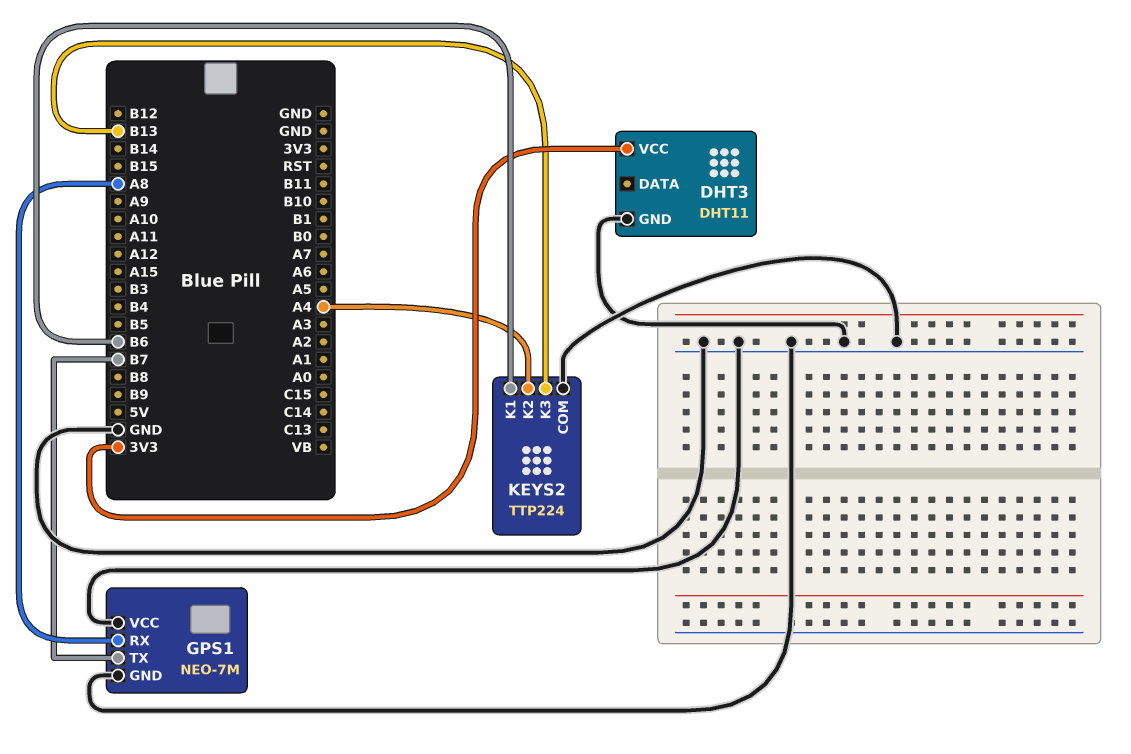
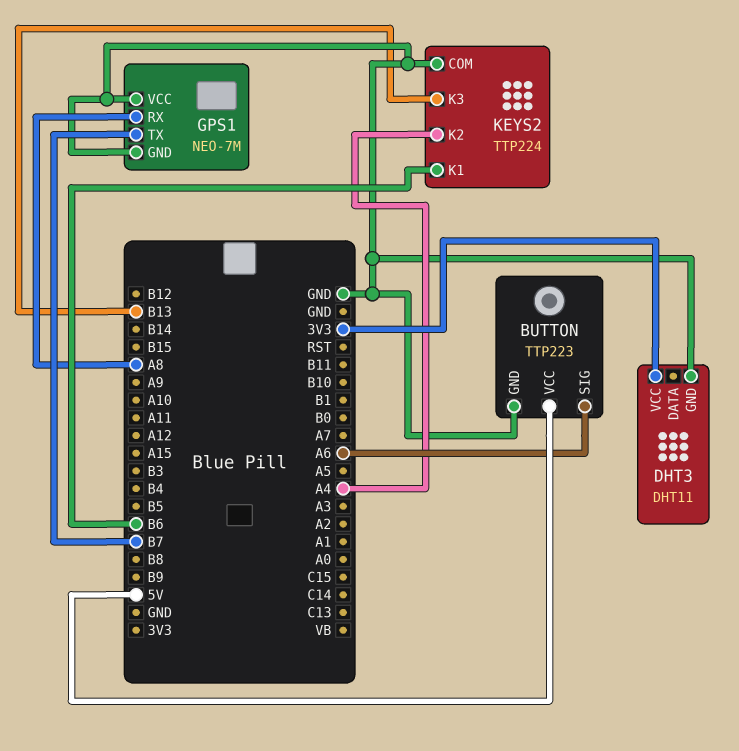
BUTTON: none -> TTP223
BUTTON pin GND: none -> GND
BUTTON pin SIG: none -> A6
BUTTON pin VCC: none -> 5V

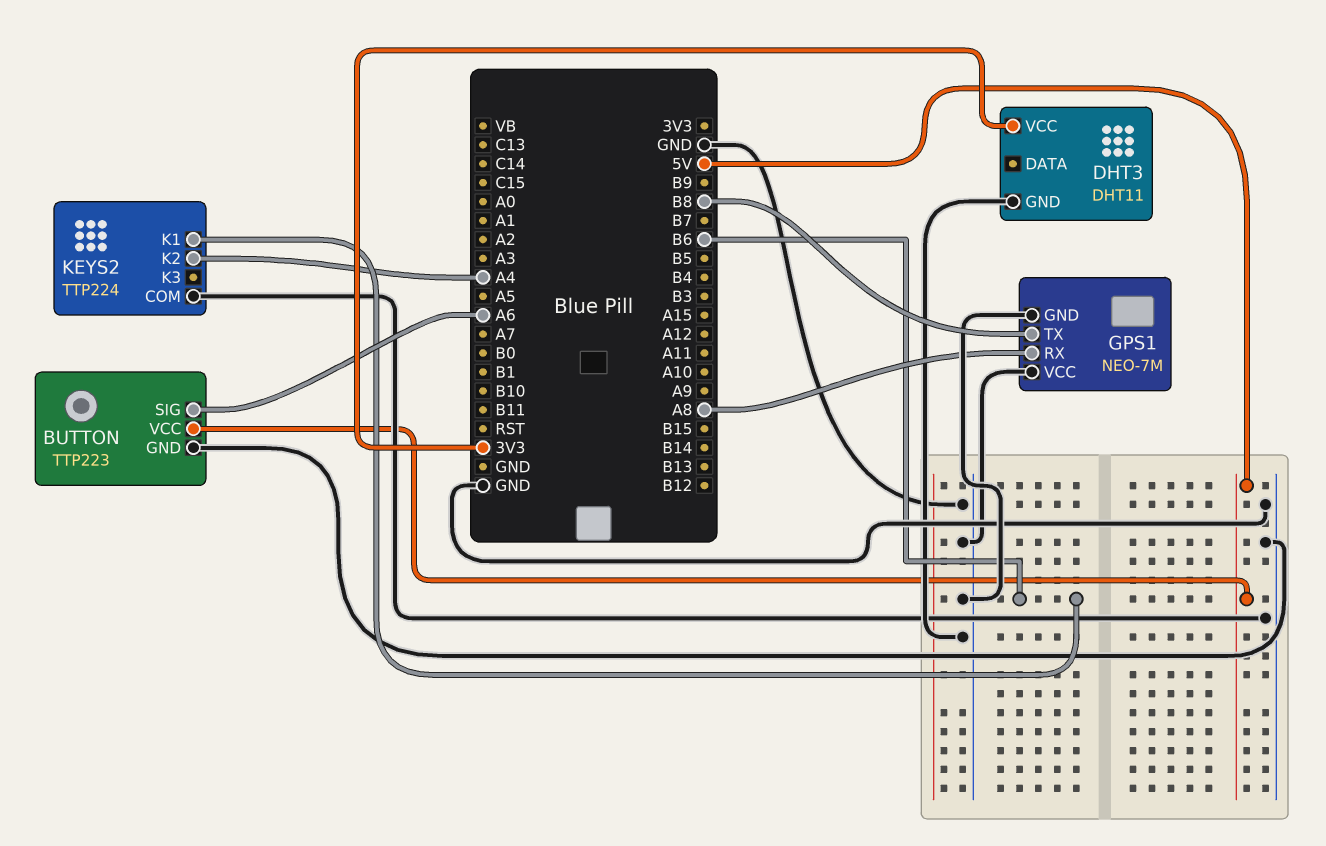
GPS1 pin TX: B7 -> B8
KEYS2 pin K3: B13 -> none

